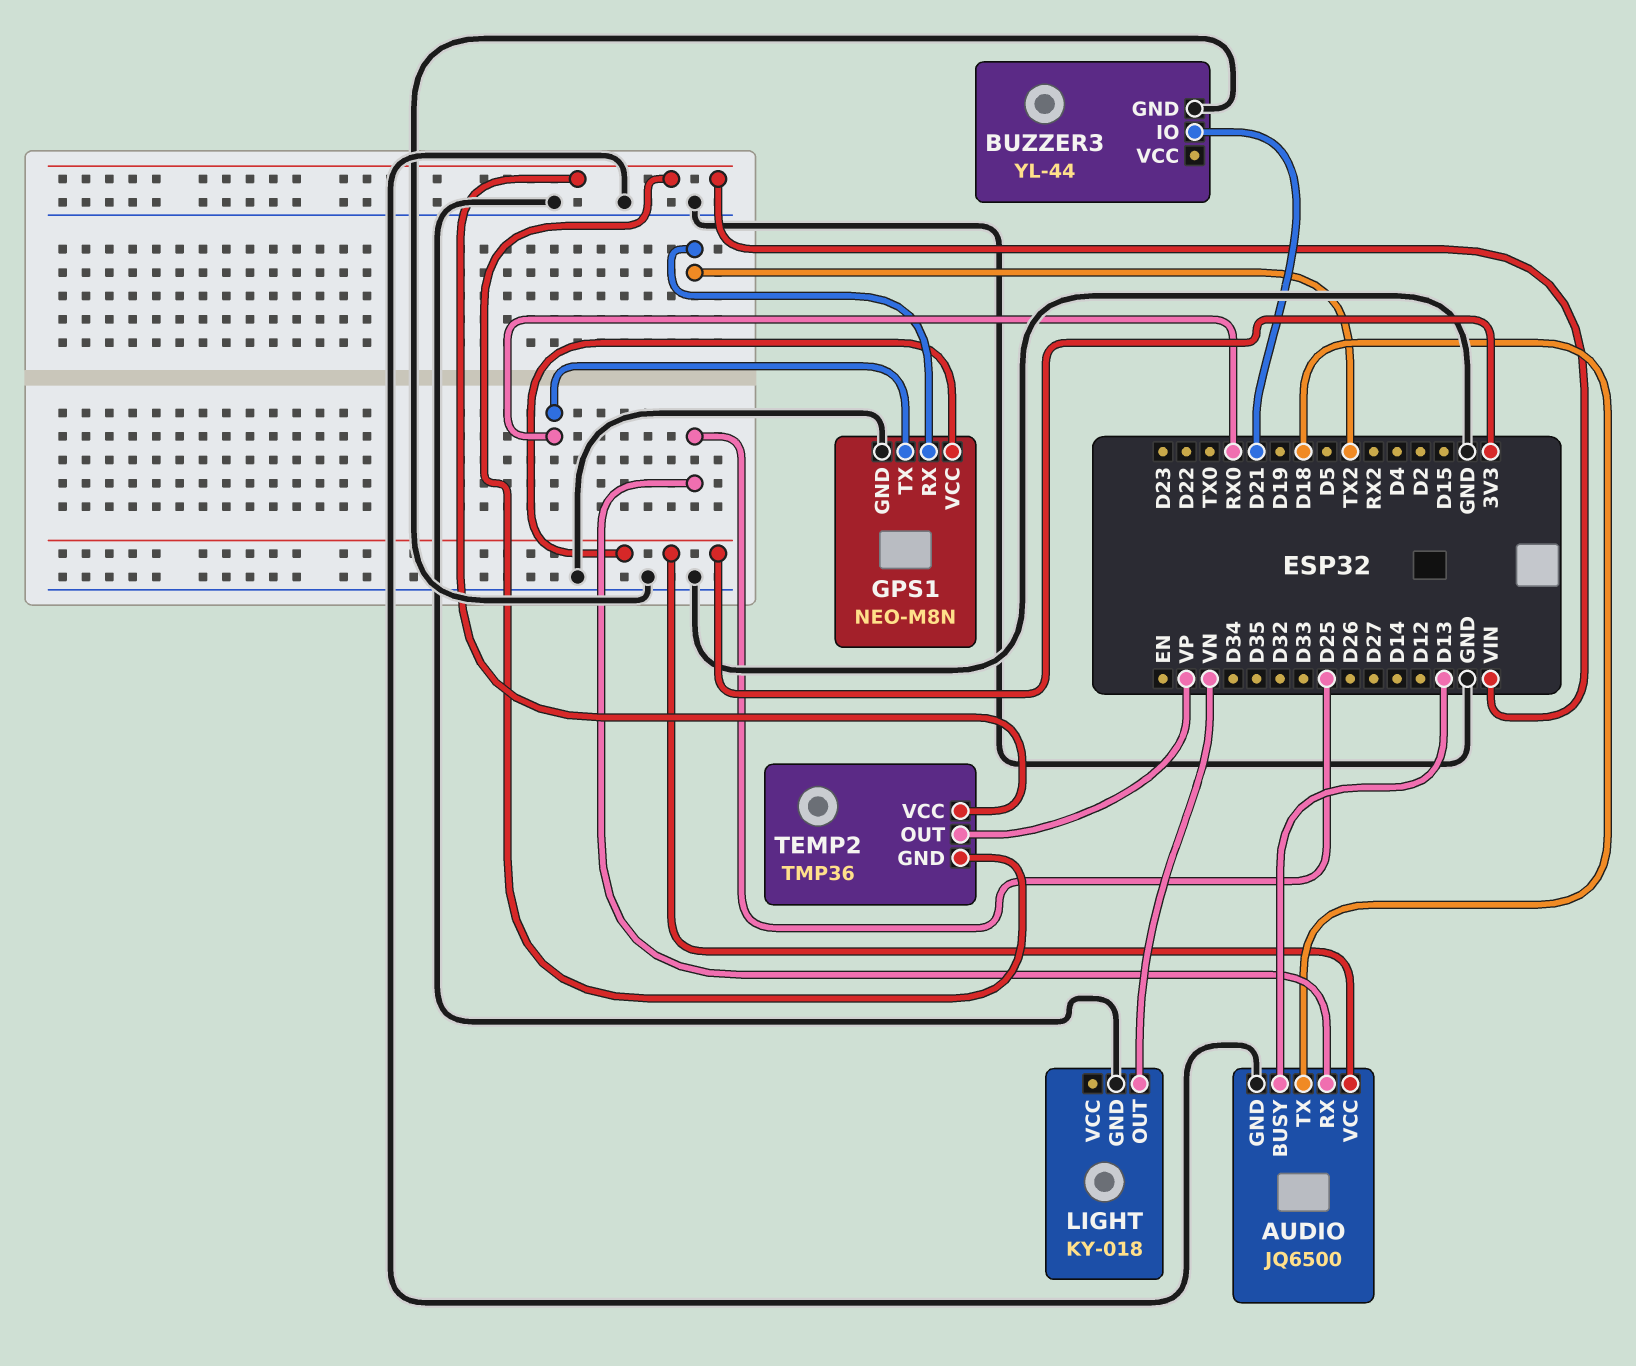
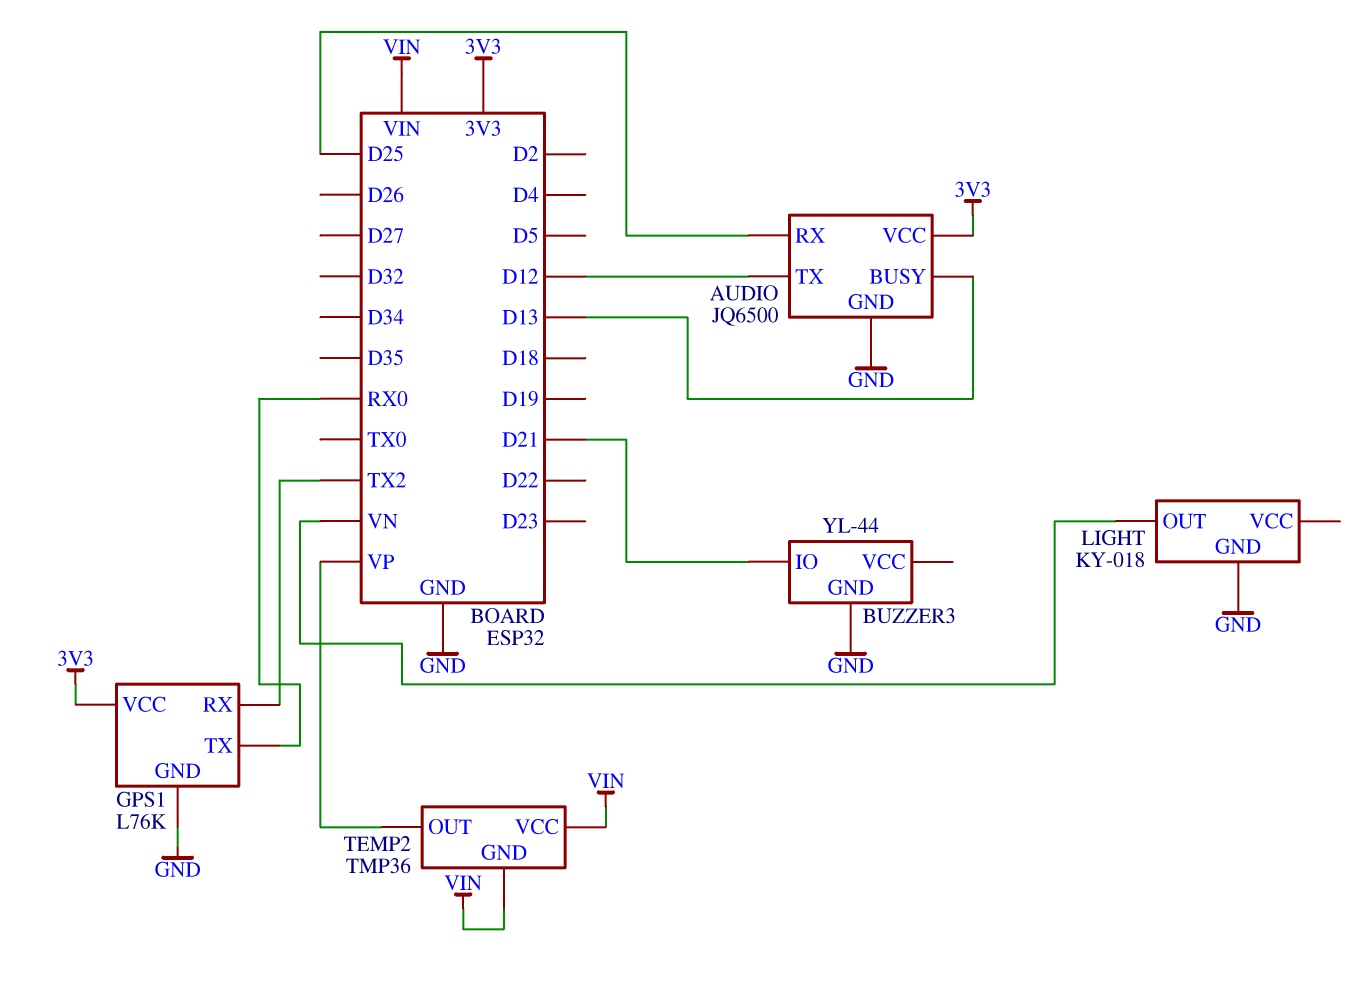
AUDIO pin TX: D18 -> D12
GPS1: NEO-M8N -> L76K

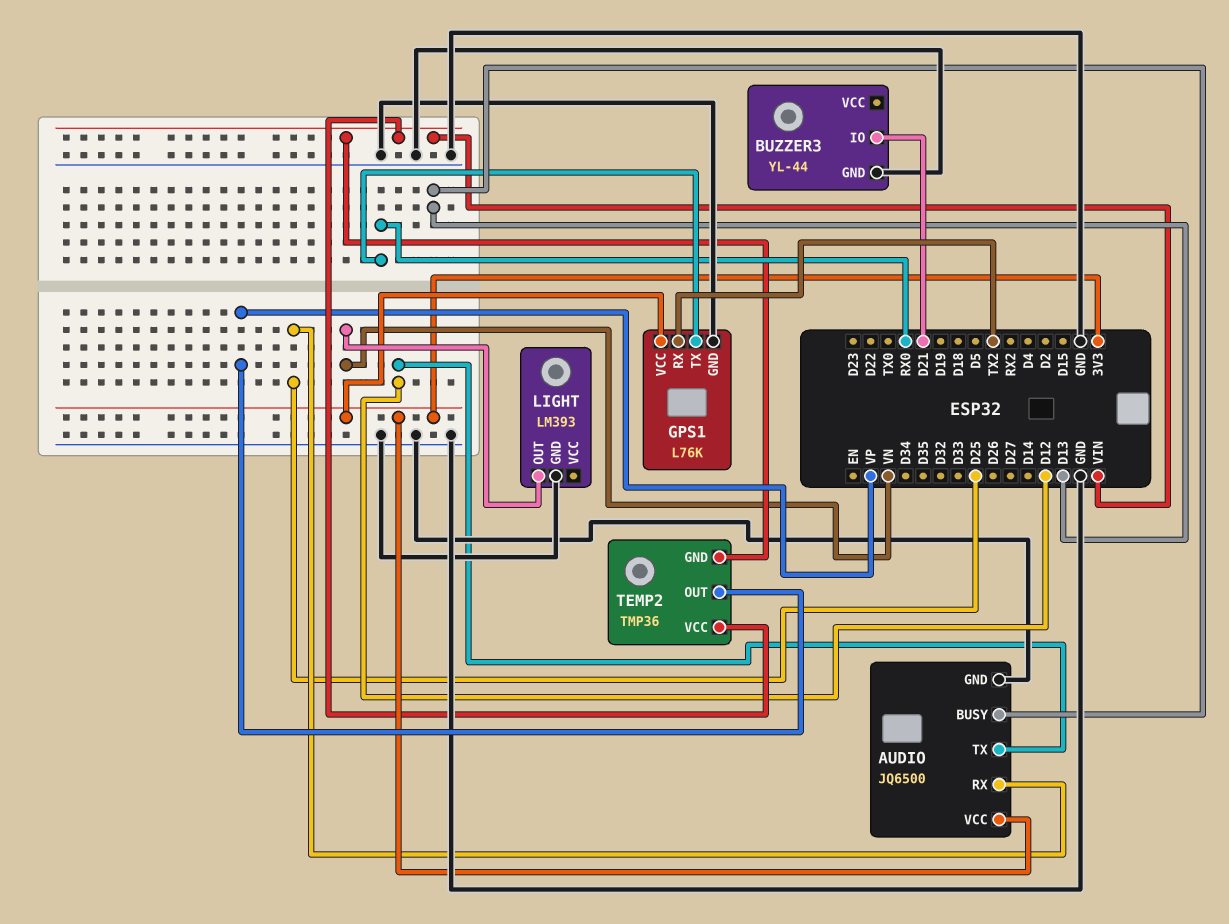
LIGHT: KY-018 -> LM393

